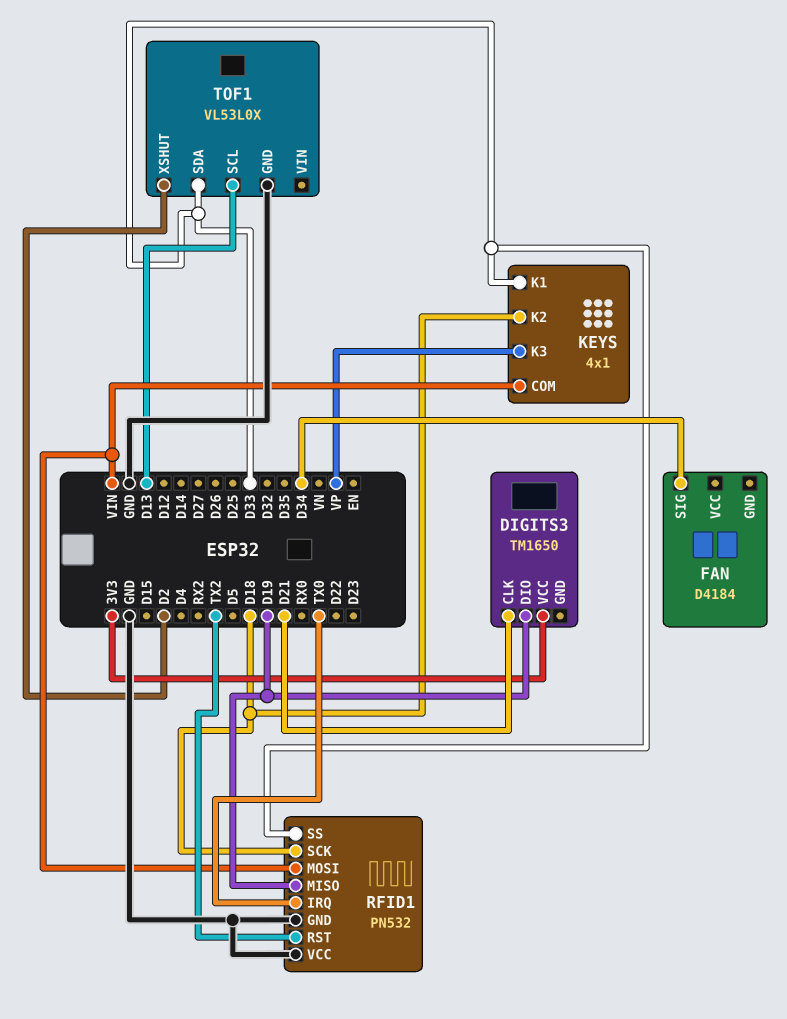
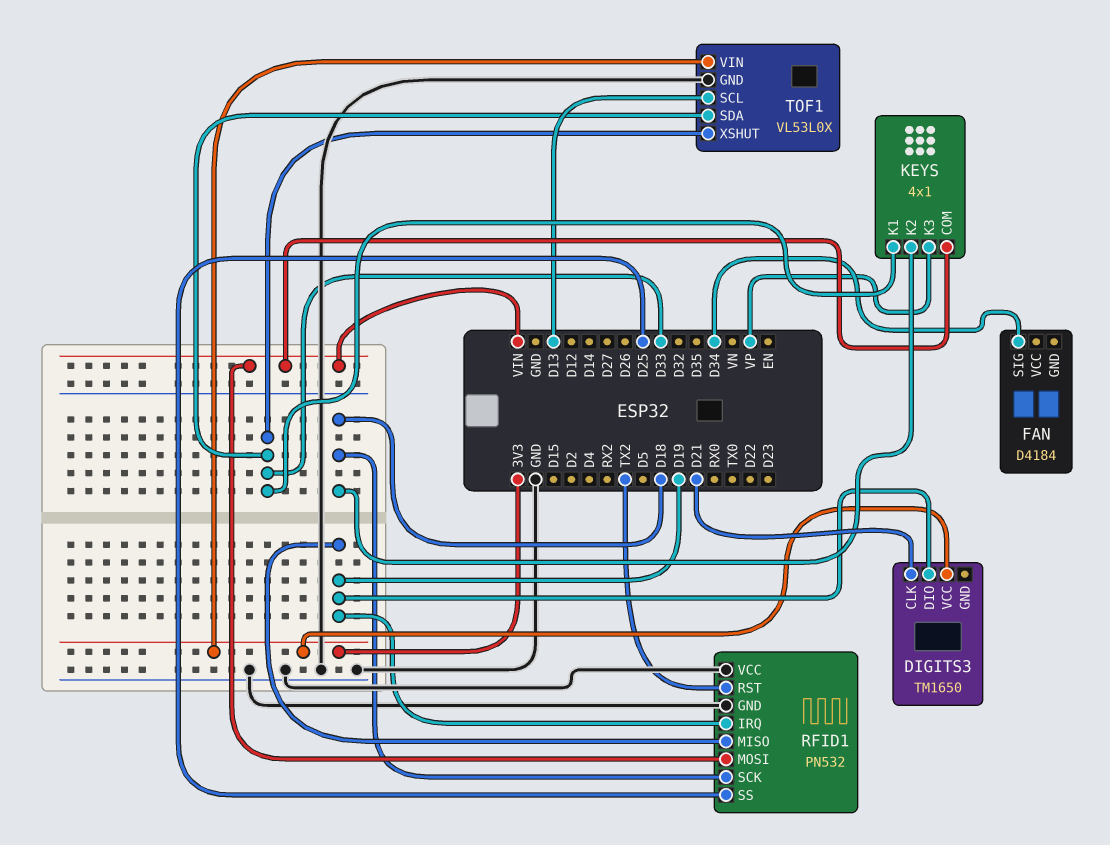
RFID1 pin IRQ: TX0 -> D19
RFID1 pin SS: D33 -> D25
TOF1 pin VIN: none -> 3V3
TOF1 pin XSHUT: D2 -> D33

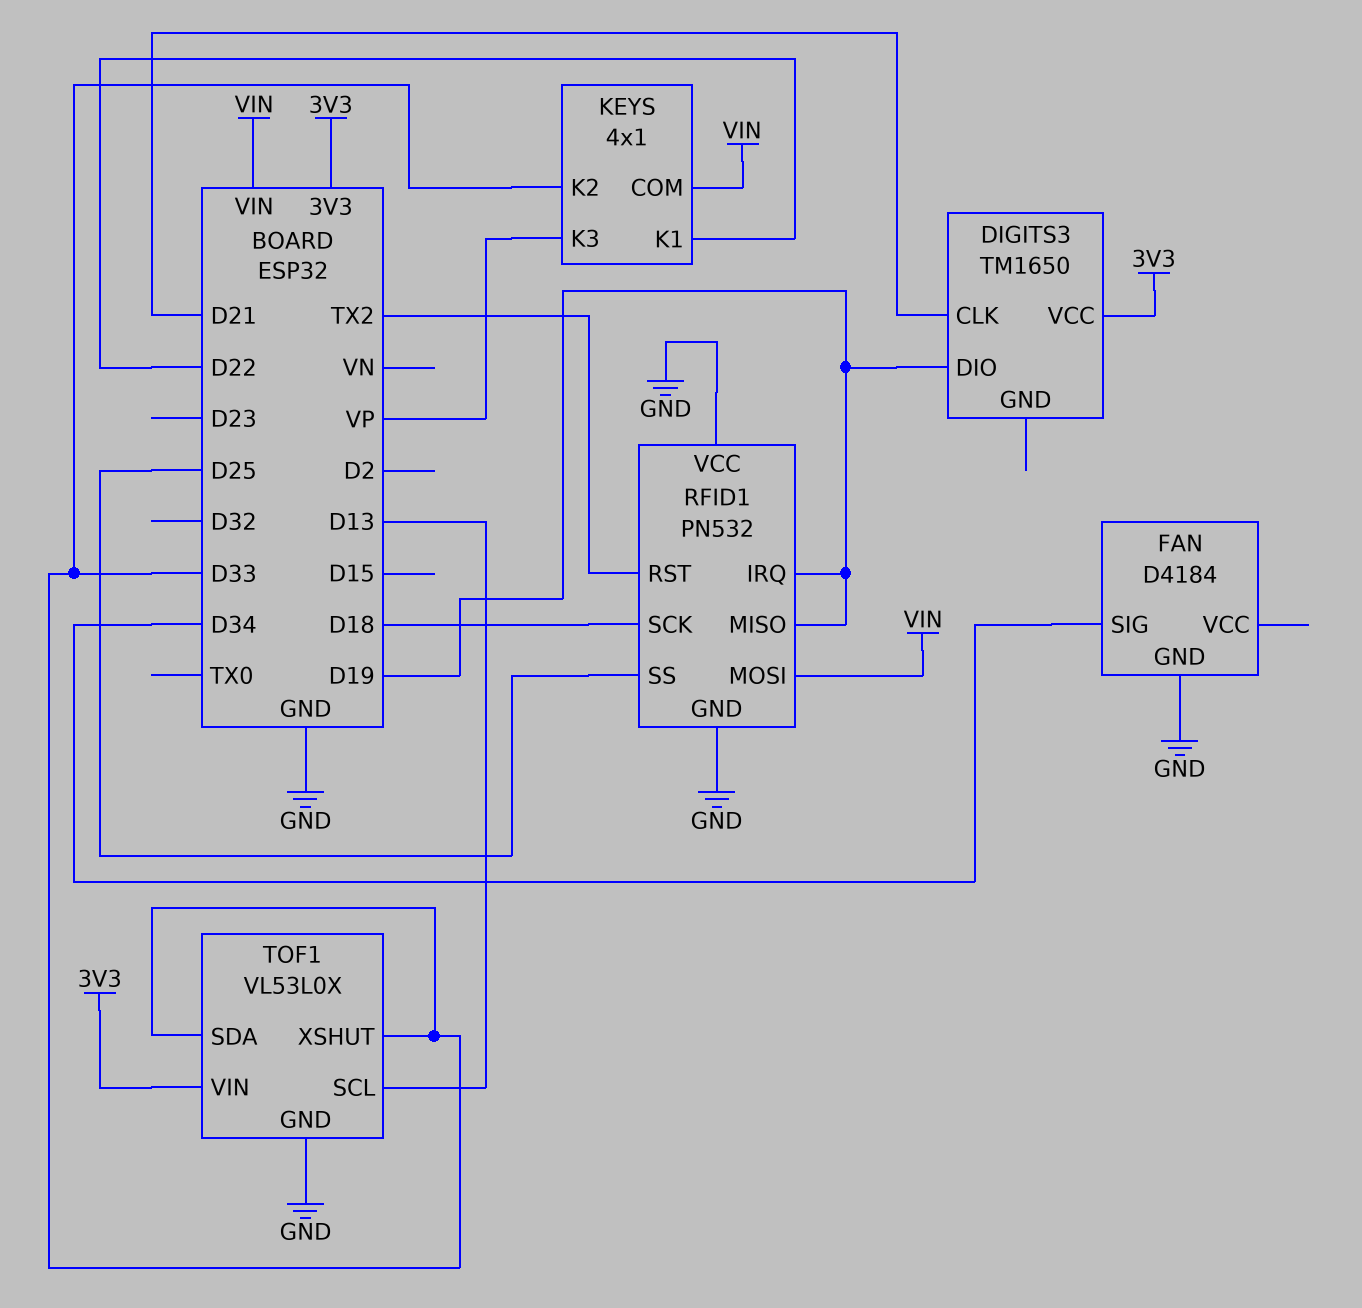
FAN pin GND: none -> GND
KEYS pin K1: D33 -> D22
KEYS pin K2: D18 -> D33

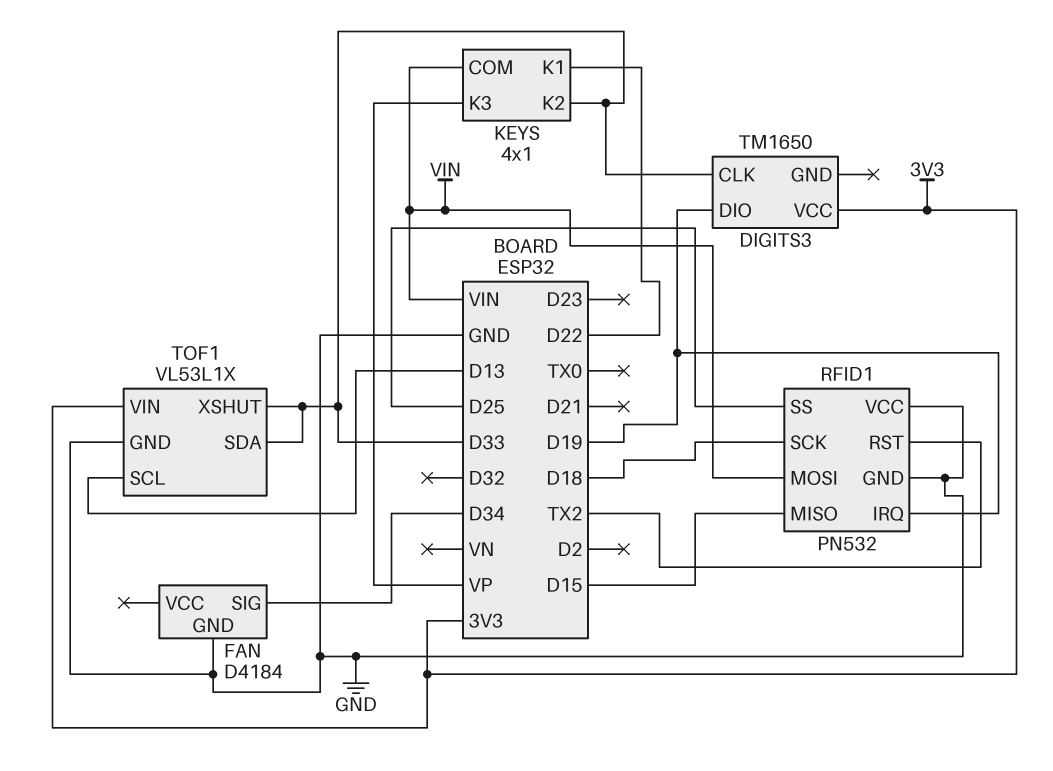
DIGITS3 pin CLK: D21 -> D33
RFID1 pin MISO: D19 -> D15
TOF1: VL53L0X -> VL53L1X

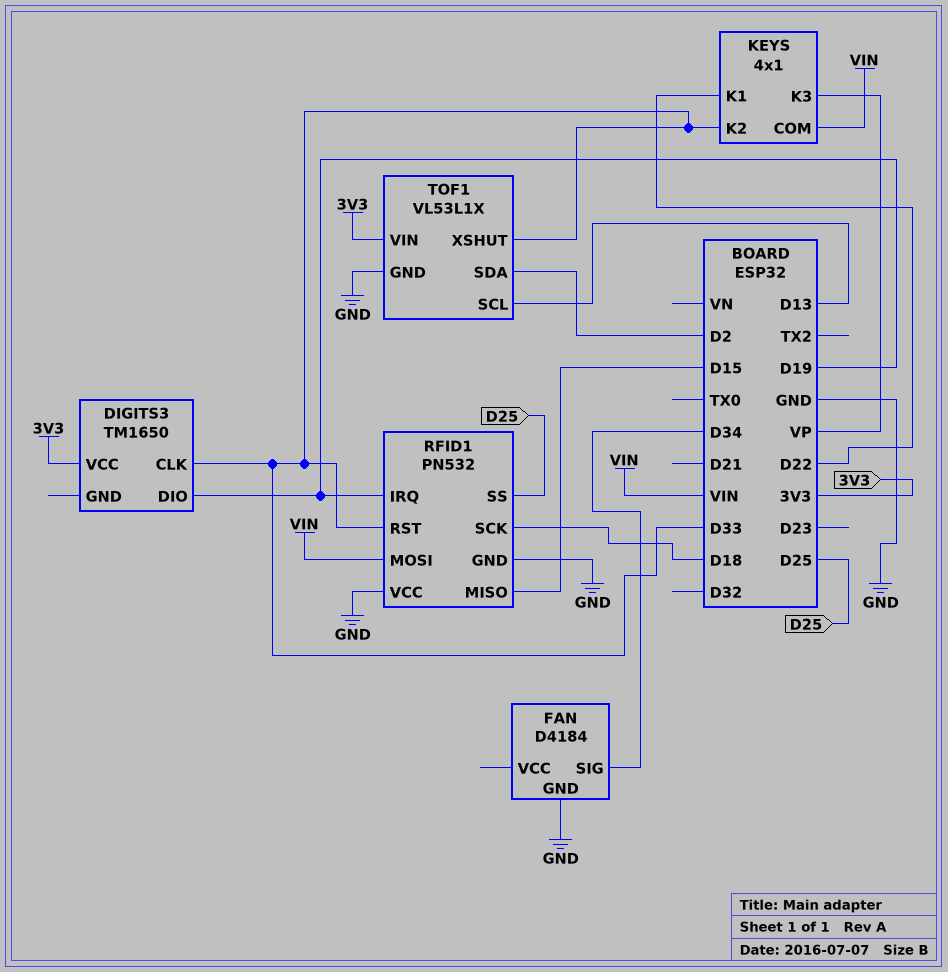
RFID1 pin RST: TX2 -> D33
TOF1 pin SDA: D33 -> D2

